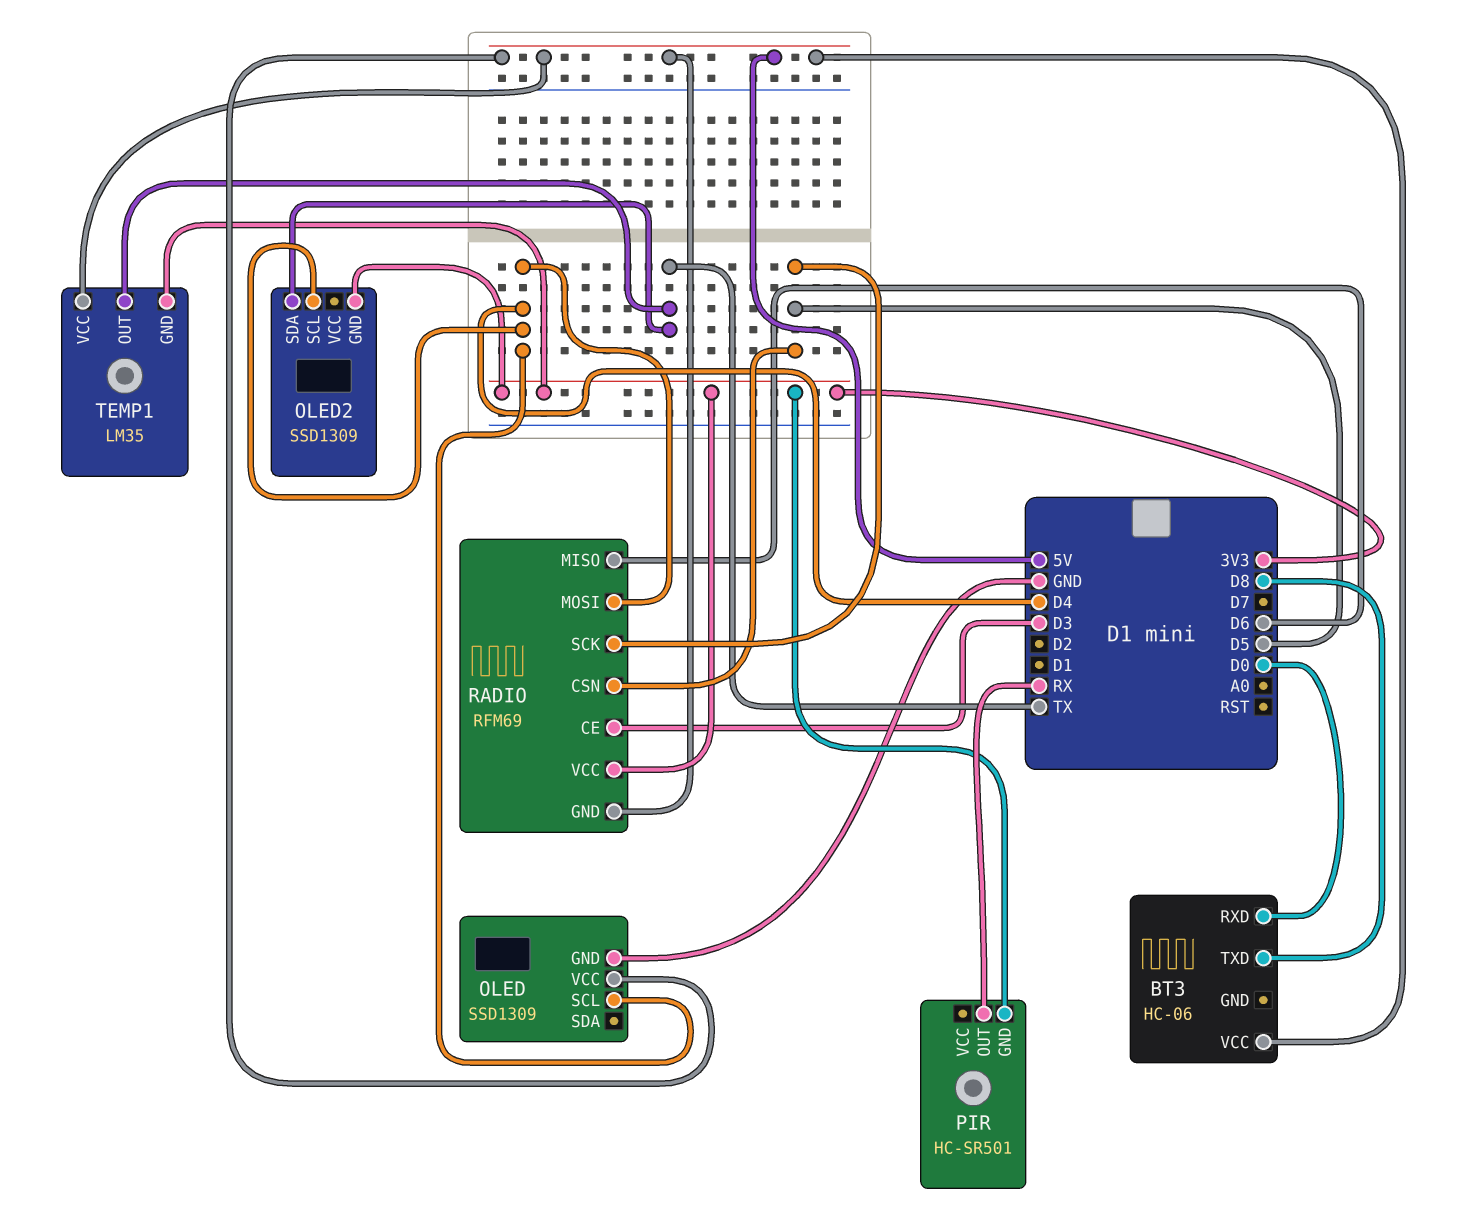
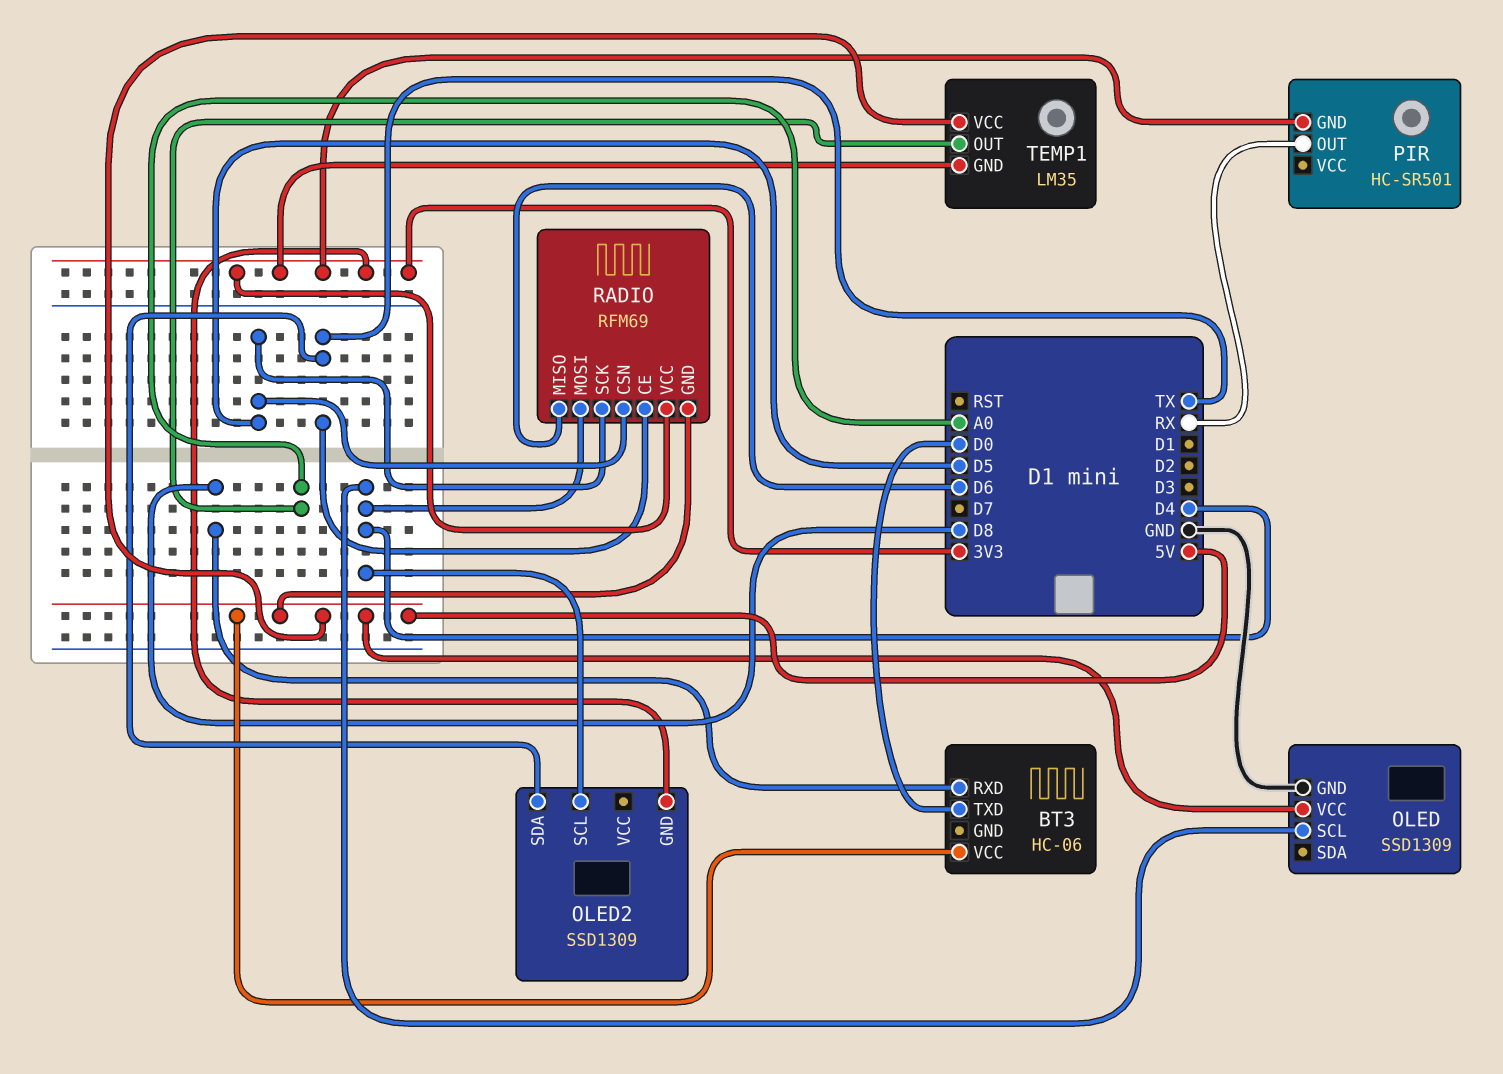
BT3 pin RXD: D0 -> D8
BT3 pin TXD: D8 -> D0
RADIO pin CE: D3 -> TX
TEMP1 pin OUT: TX -> A0

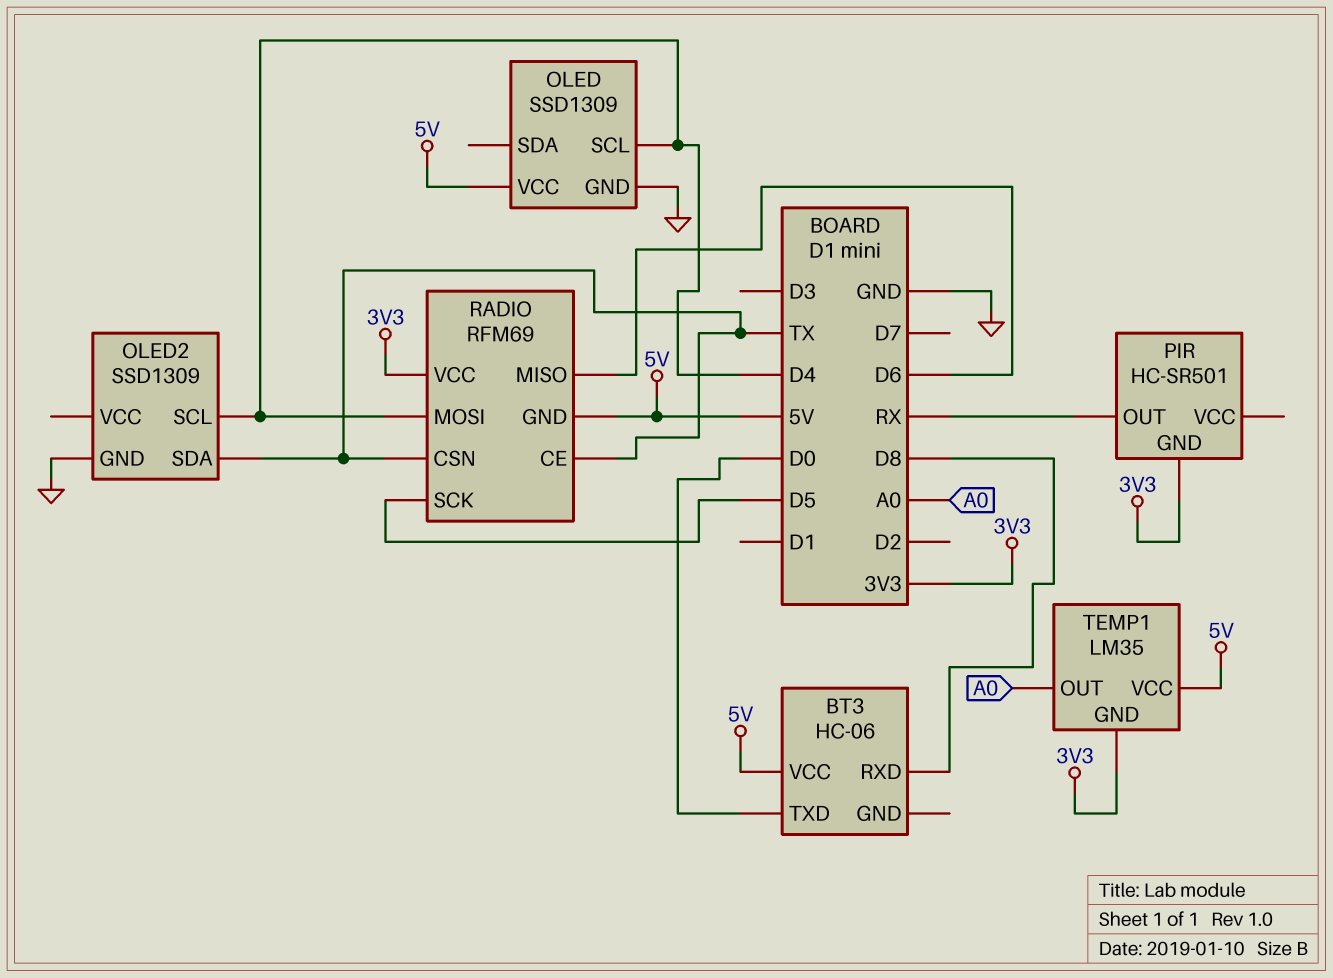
OLED2 pin GND: 3V3 -> GND
RADIO pin CSN: D5 -> TX

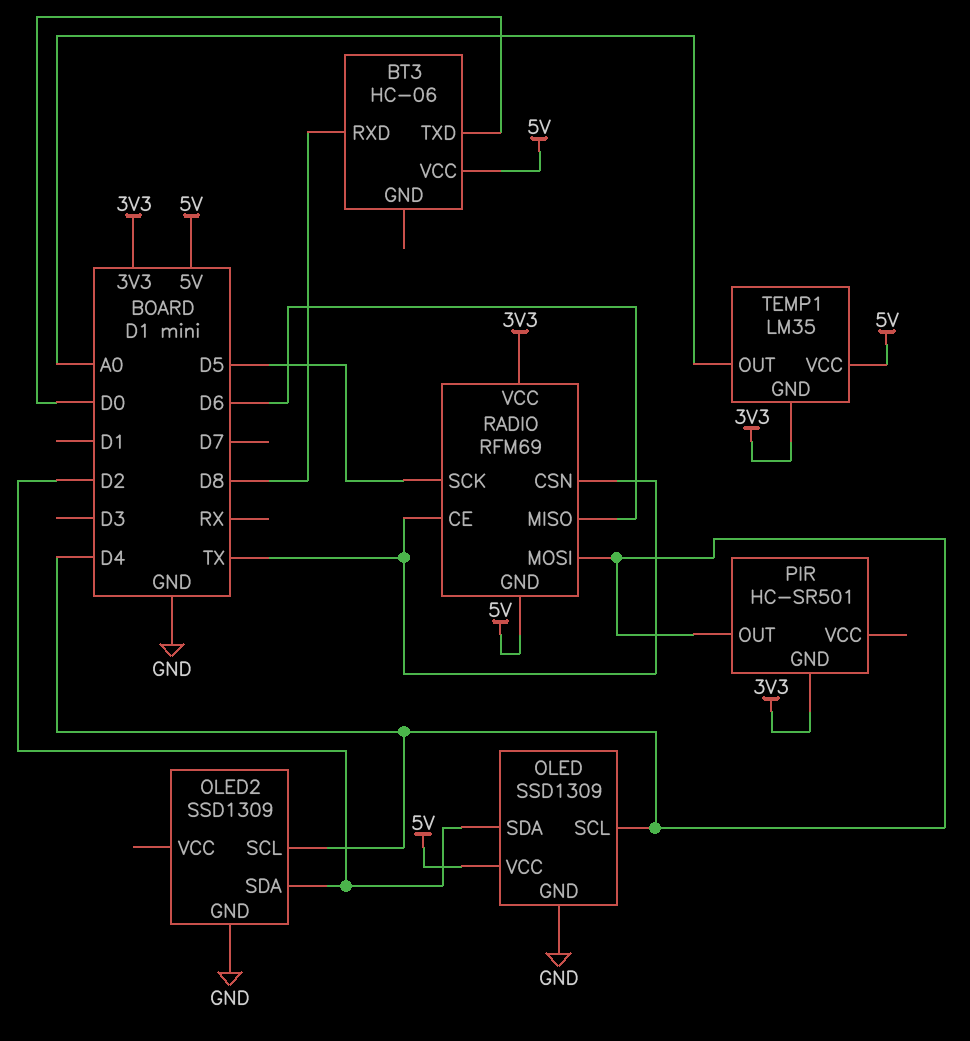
OLED pin SDA: none -> D2
OLED2 pin SDA: TX -> D2
PIR pin OUT: RX -> D4

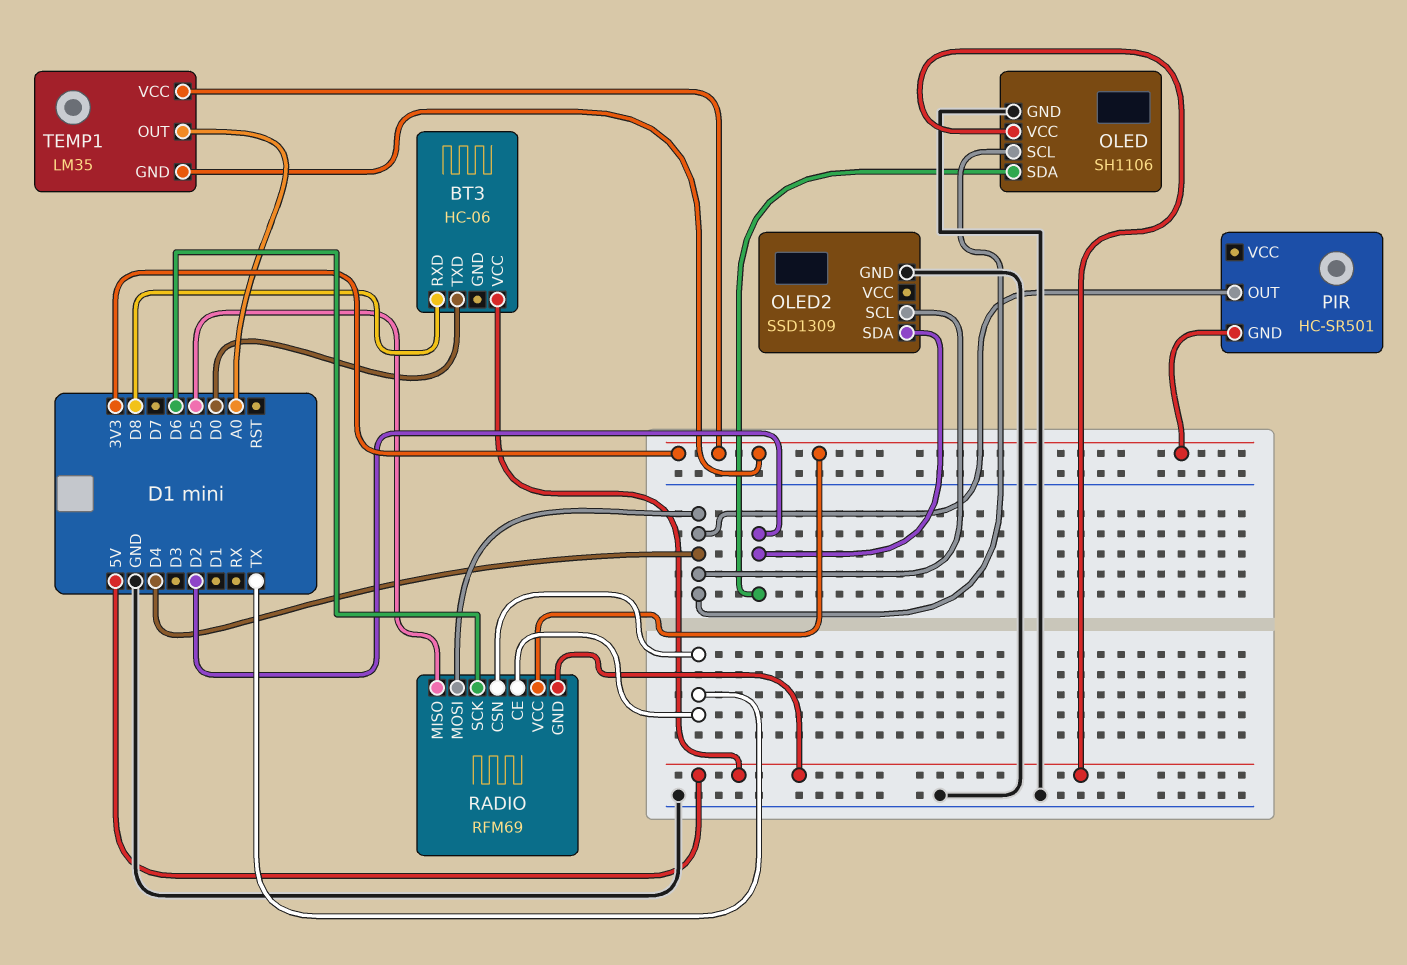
OLED: SSD1309 -> SH1106
RADIO pin MISO: D6 -> D5
RADIO pin SCK: D5 -> D6
TEMP1 pin VCC: 5V -> 3V3

